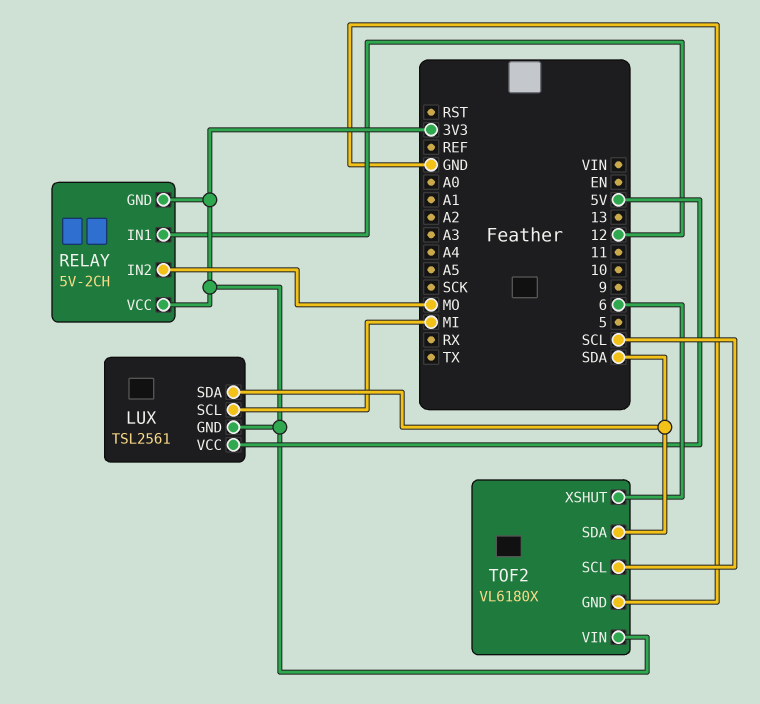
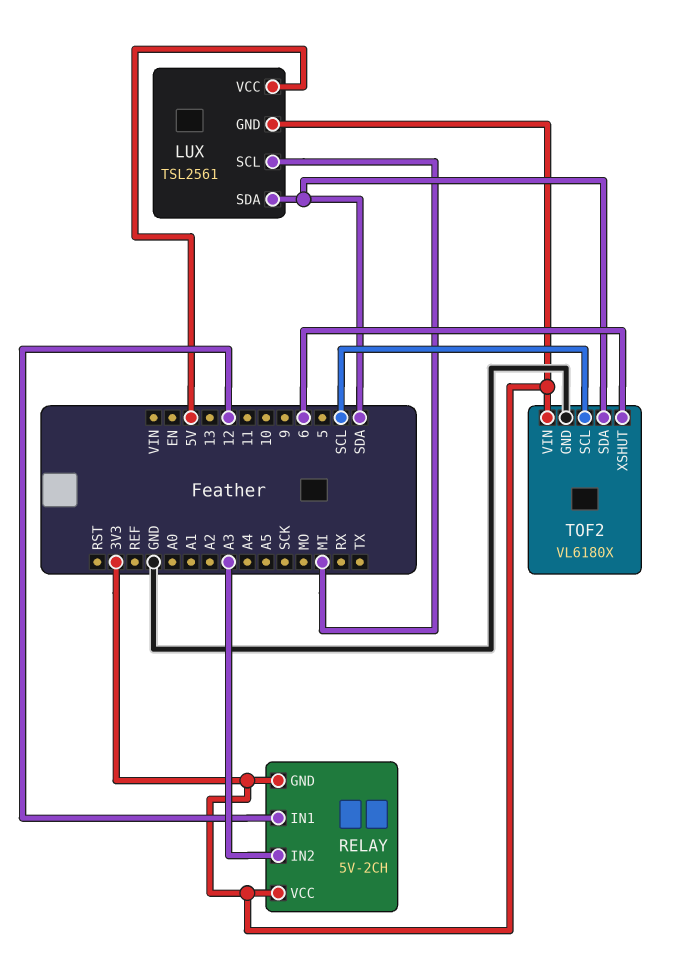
RELAY pin IN2: MO -> A3

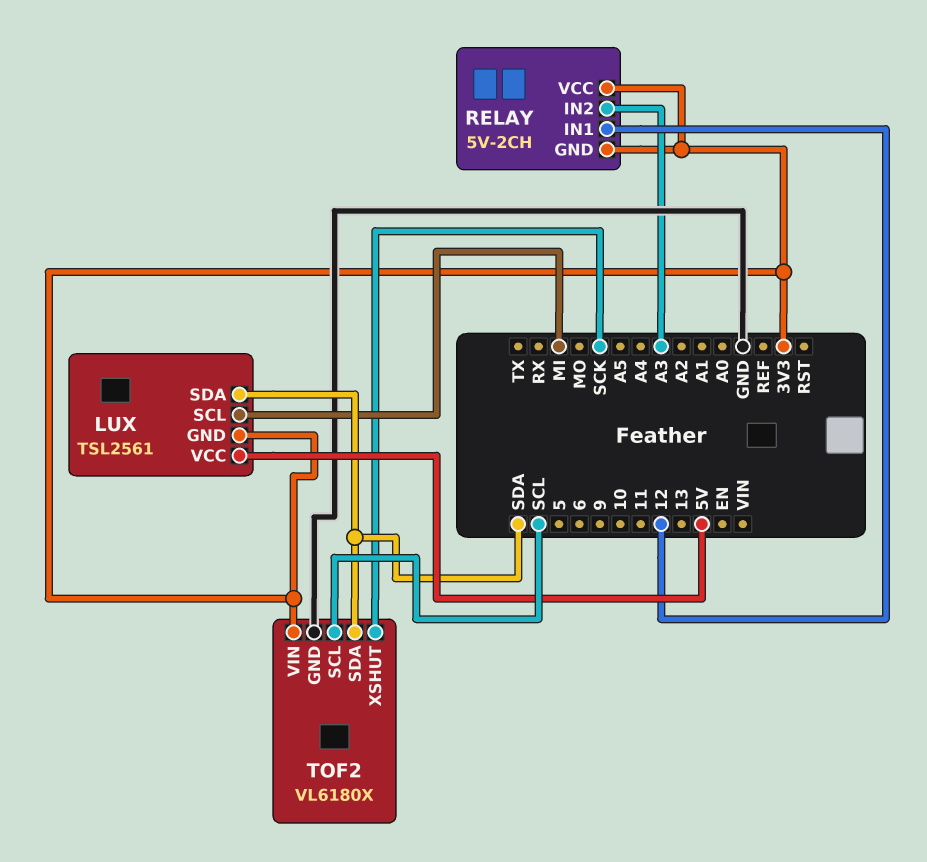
TOF2 pin XSHUT: 6 -> SCK

